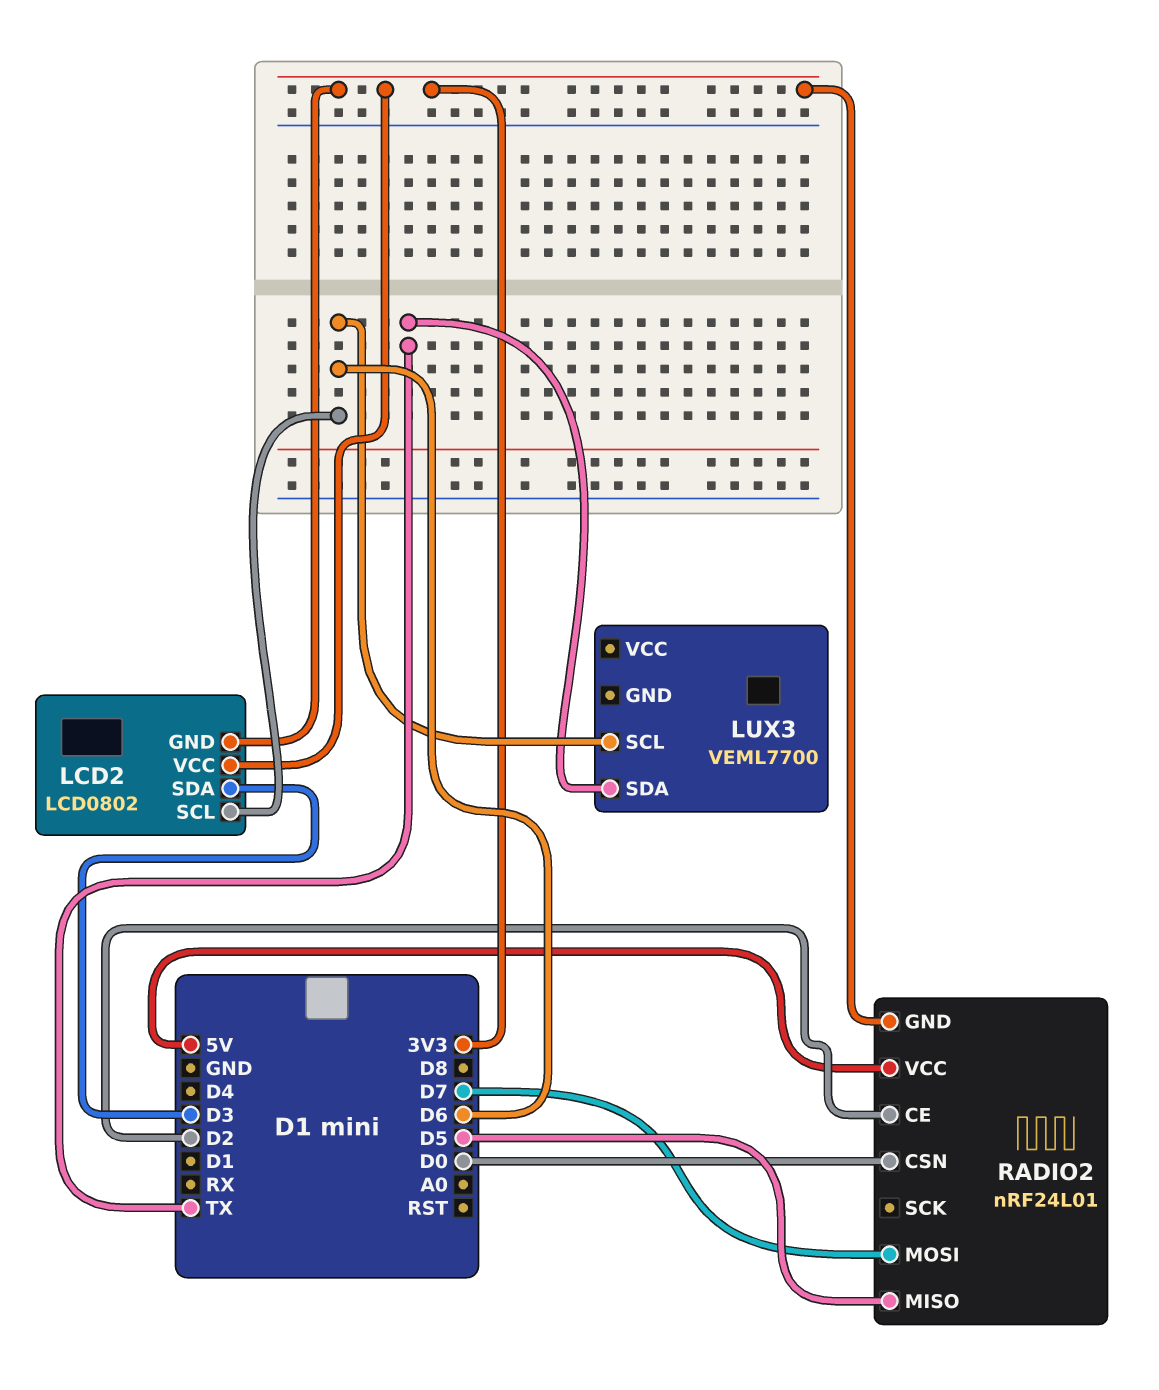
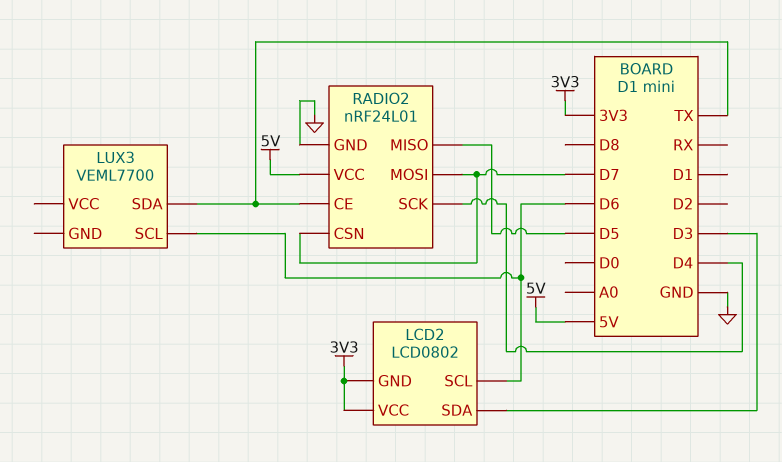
RADIO2 pin CE: D2 -> TX
RADIO2 pin CSN: D0 -> D7
RADIO2 pin GND: 3V3 -> GND
RADIO2 pin SCK: none -> D4

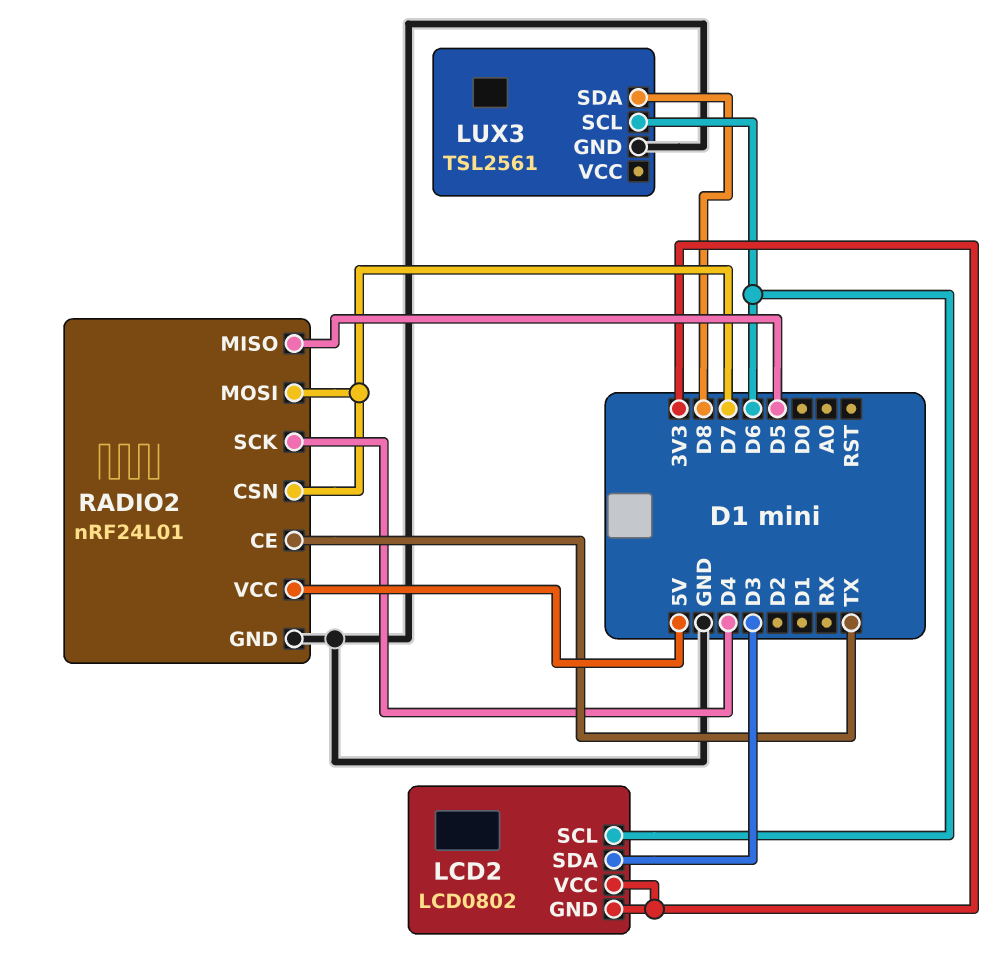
LUX3: VEML7700 -> TSL2561
LUX3 pin GND: none -> GND
LUX3 pin SDA: TX -> D8

